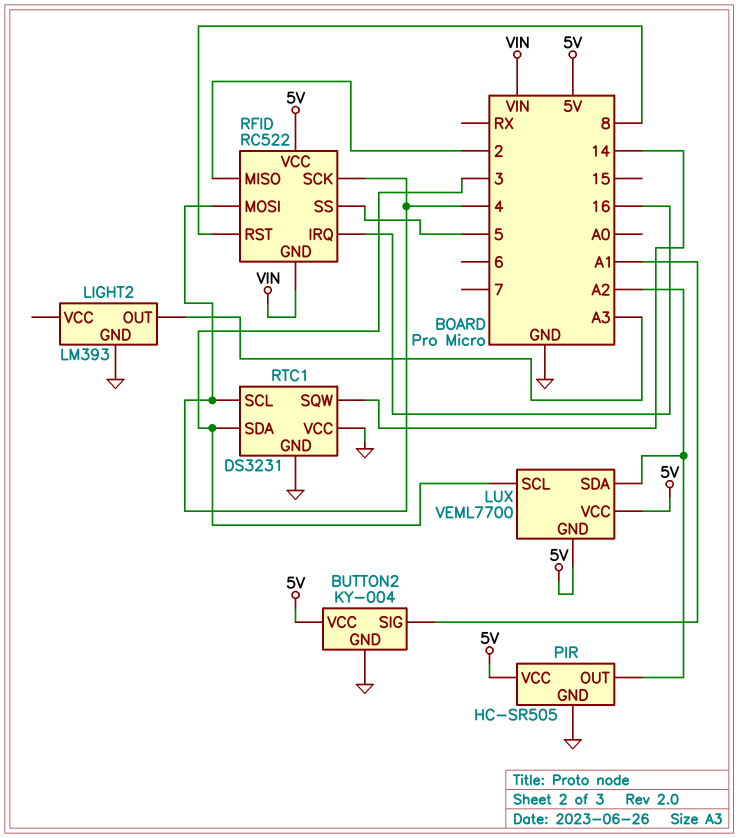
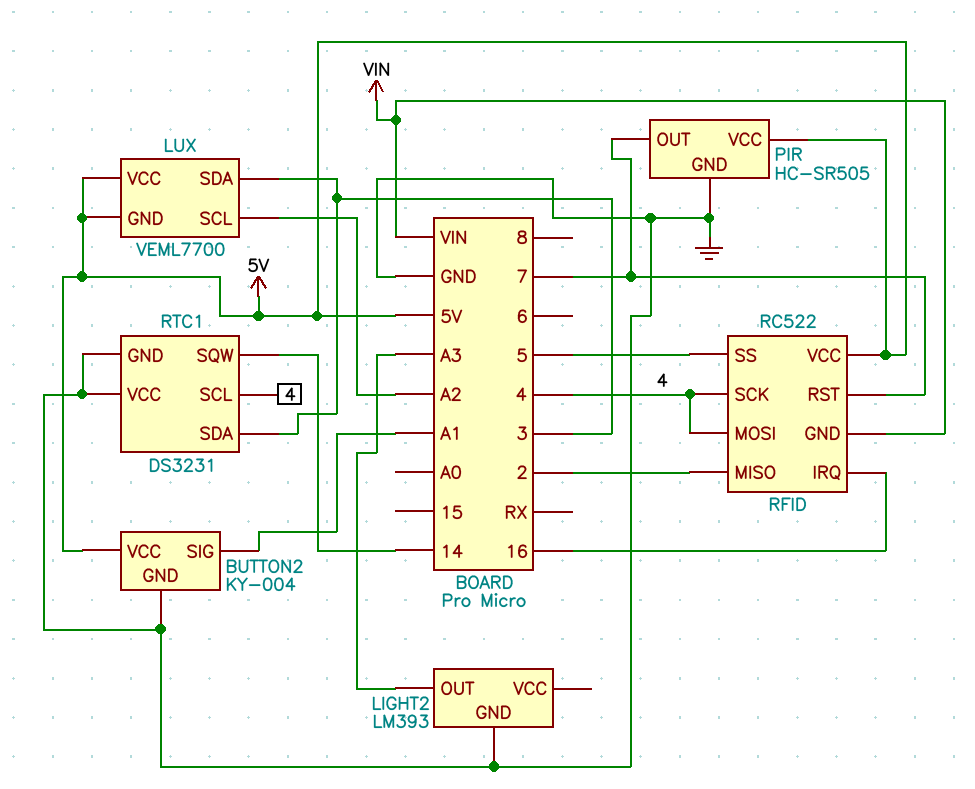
LUX pin SCL: 3 -> A2
LUX pin SDA: A2 -> 3
PIR pin OUT: A2 -> 7
RFID pin RST: 8 -> 7

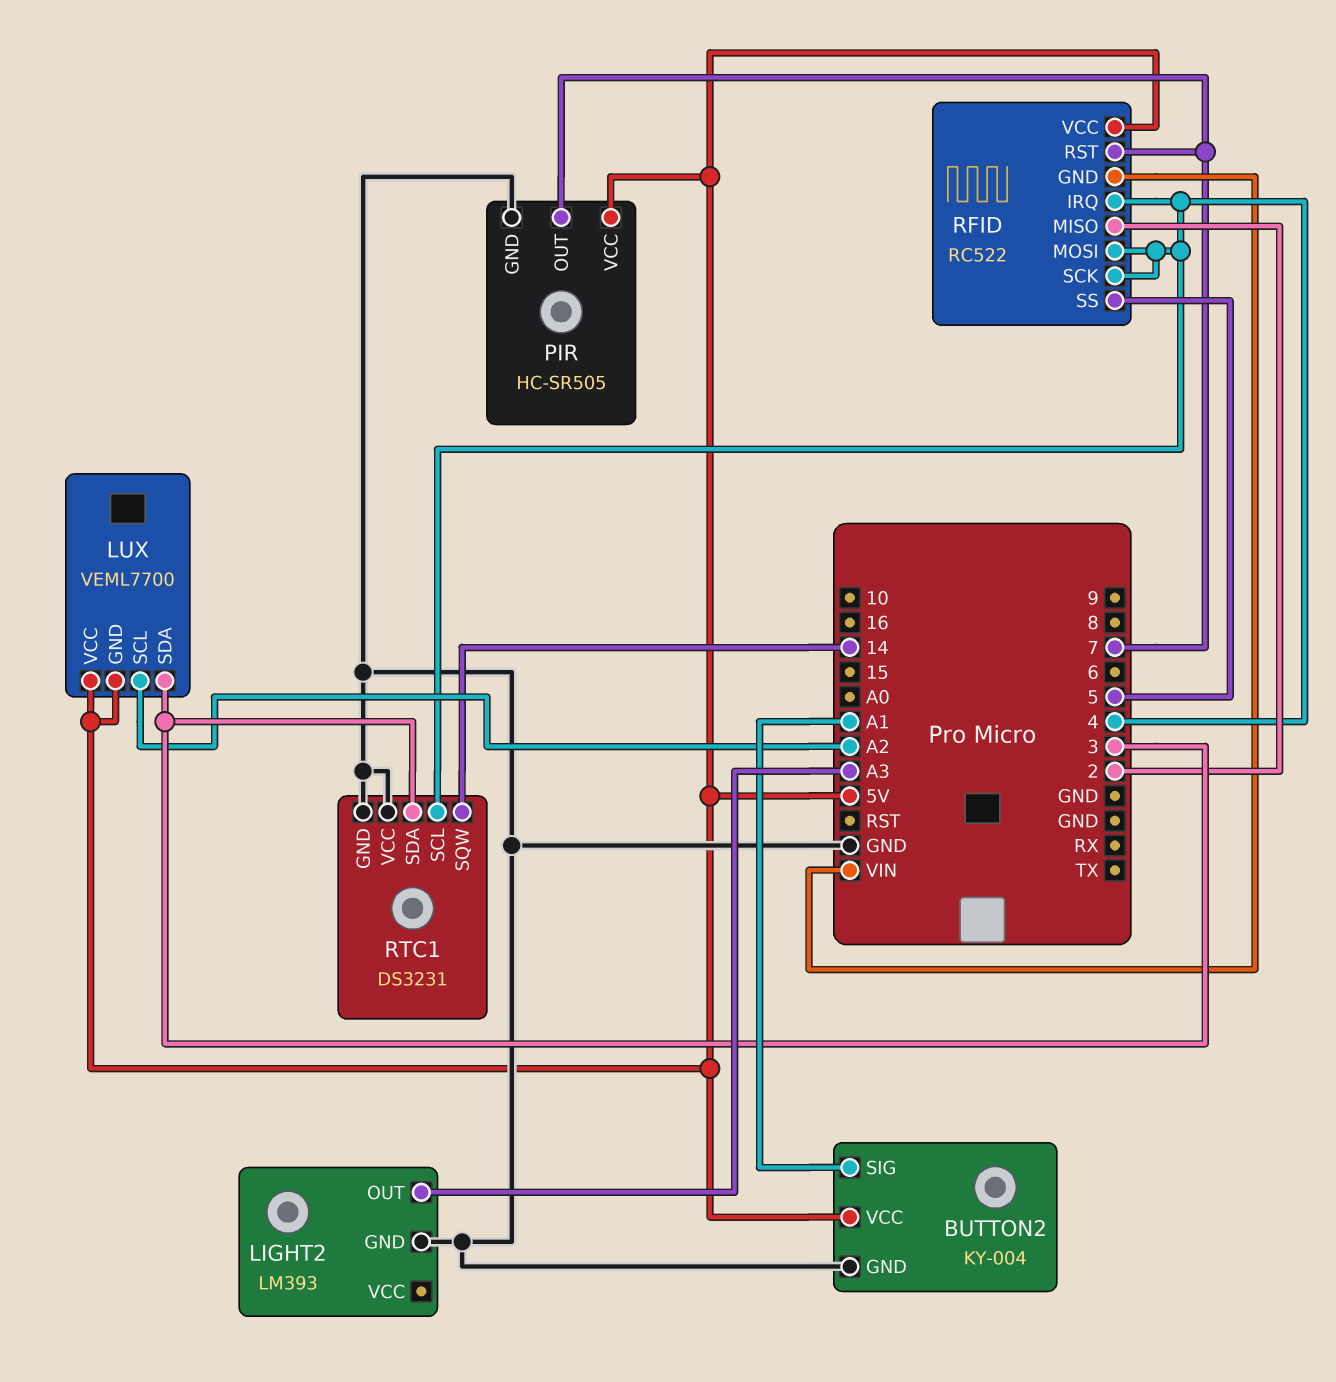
RFID pin IRQ: 16 -> 4

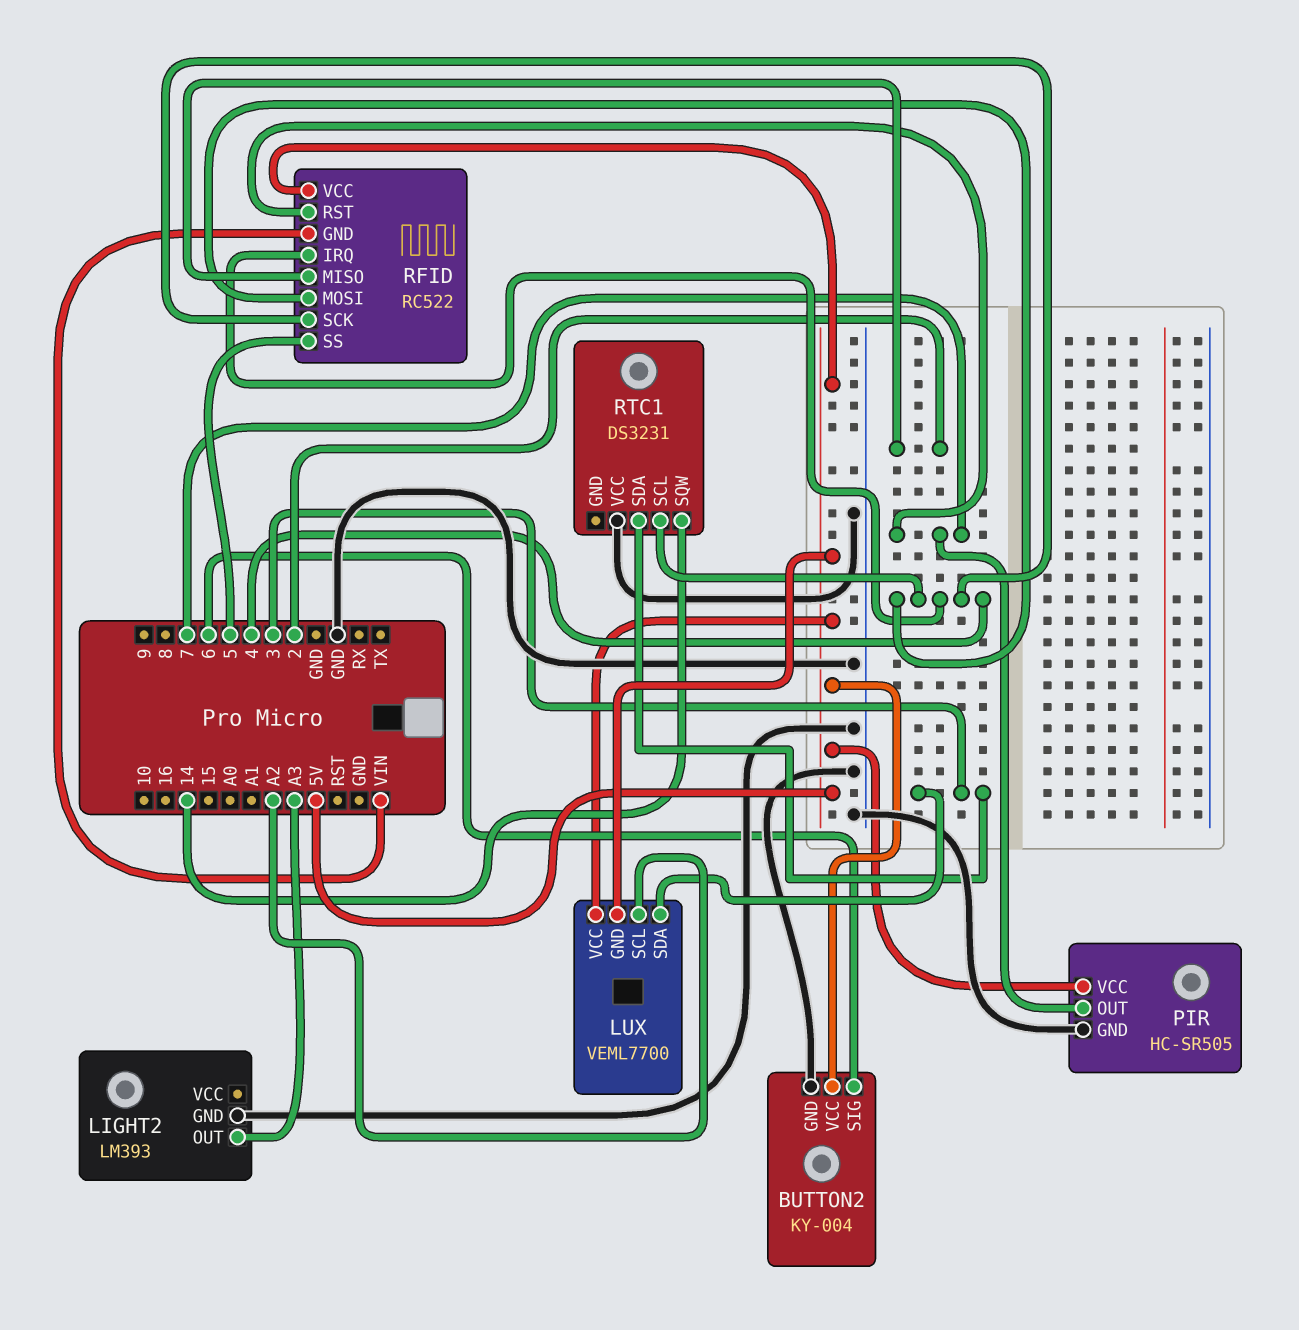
BUTTON2 pin SIG: A1 -> 6
RTC1 pin GND: GND -> none

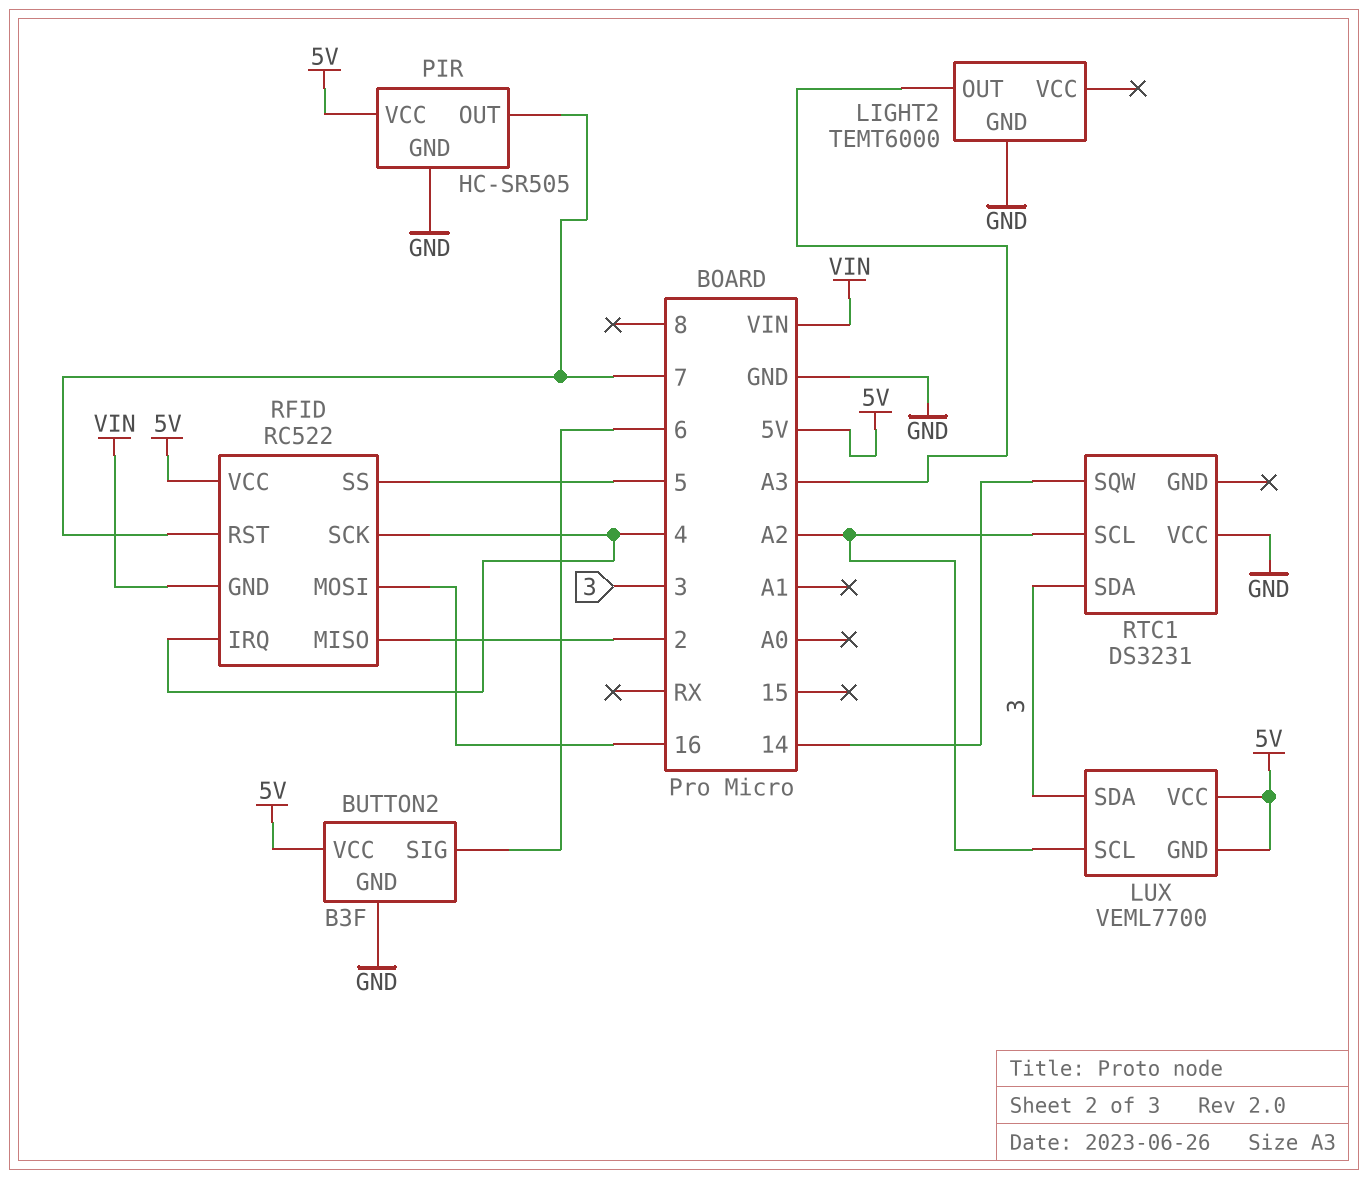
BUTTON2: KY-004 -> B3F
LIGHT2: LM393 -> TEMT6000
RFID pin MOSI: 4 -> 16
RTC1 pin SCL: 4 -> A2

